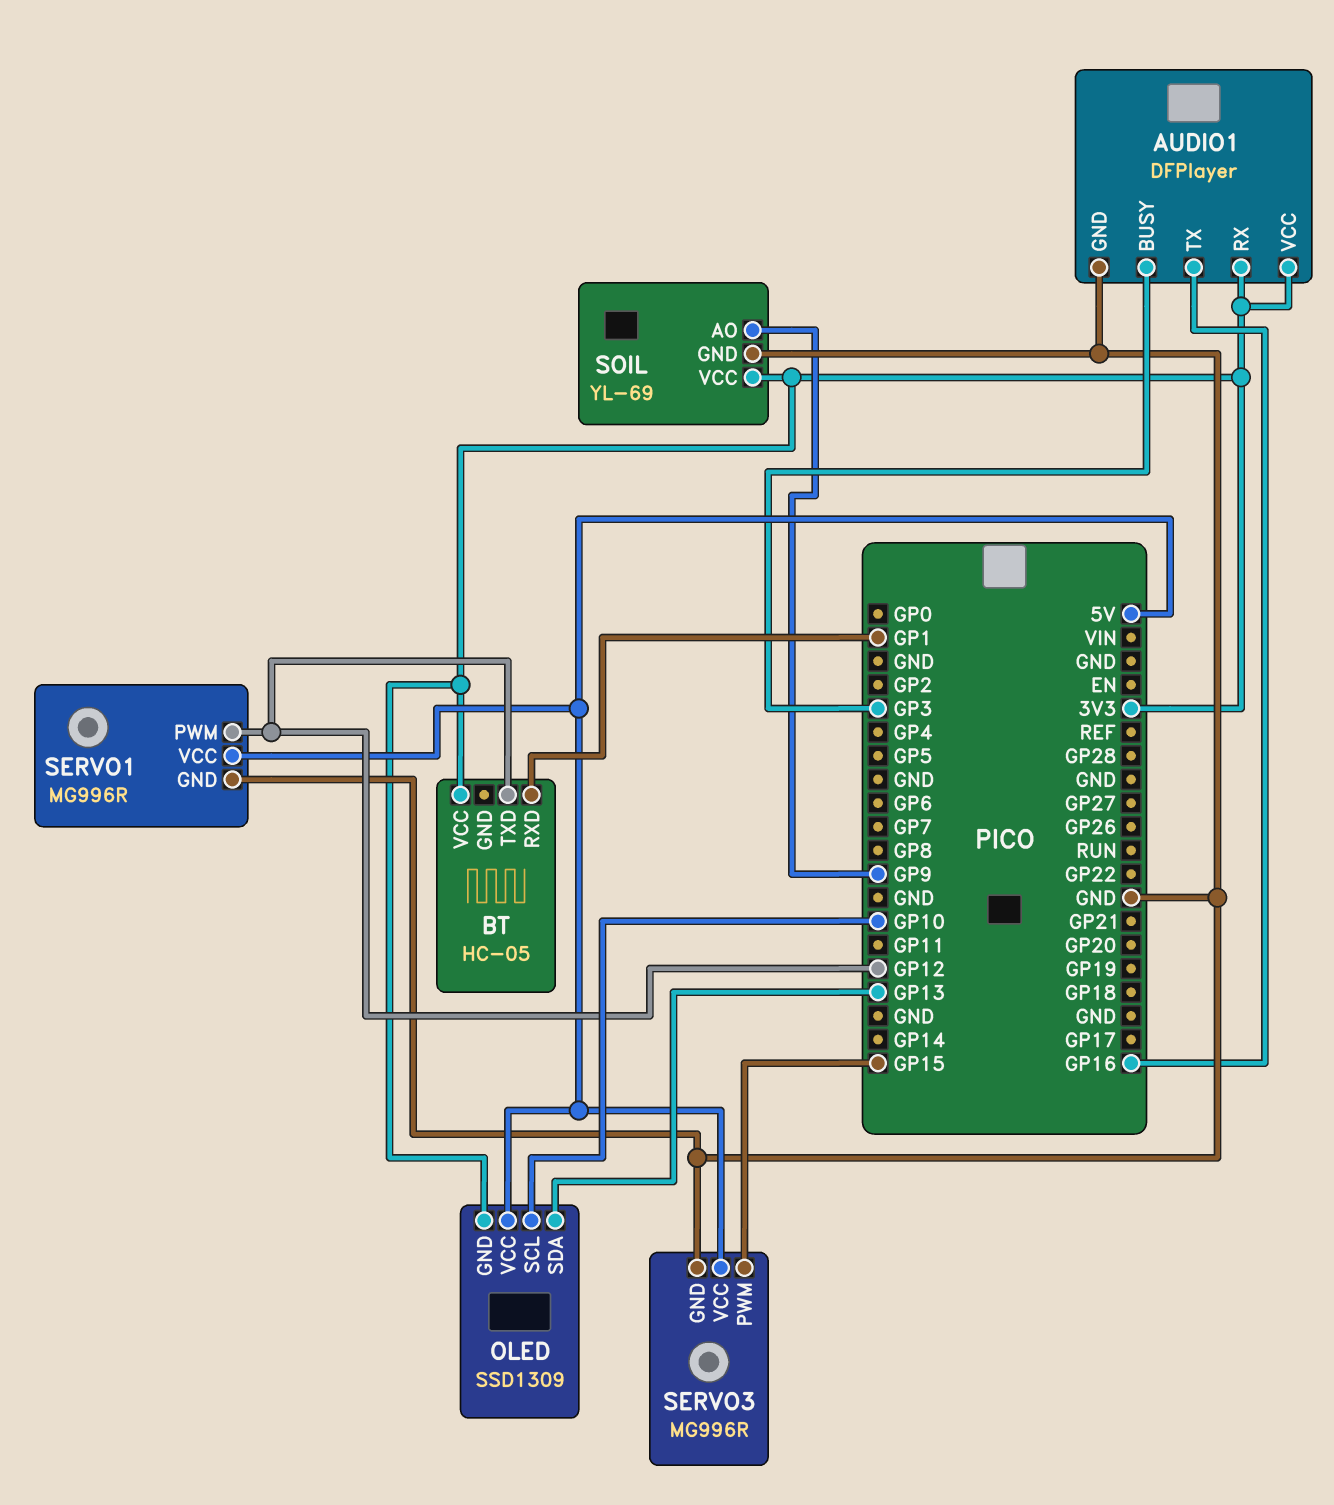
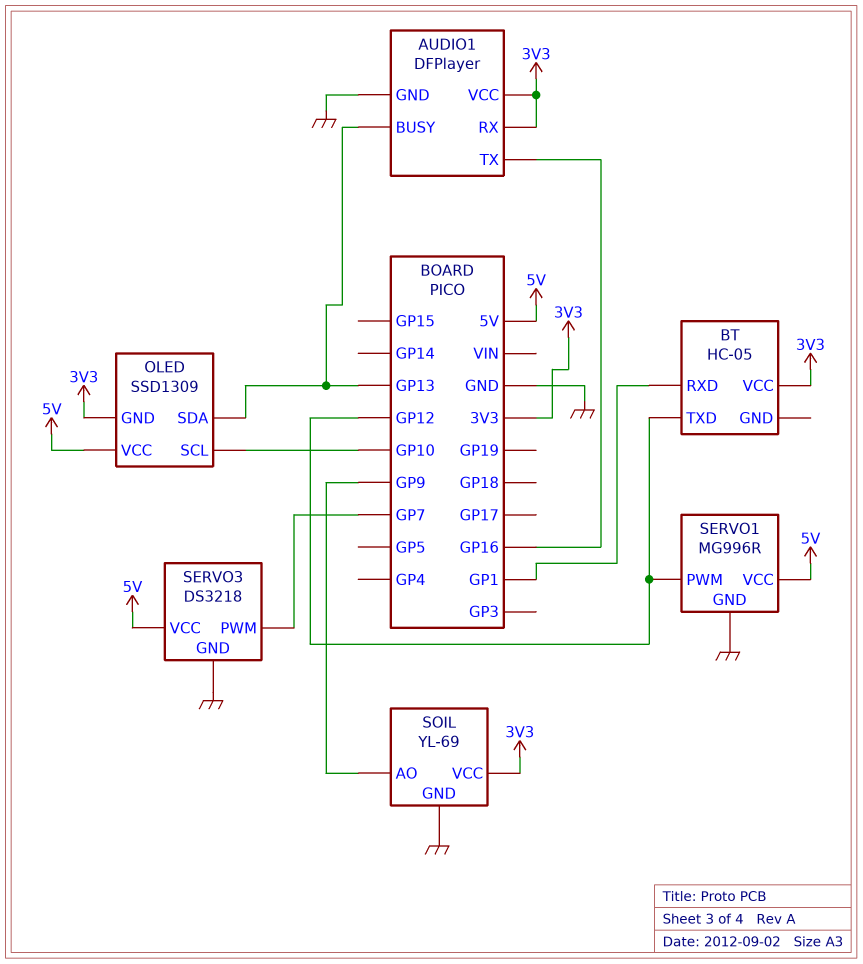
AUDIO1 pin BUSY: GP3 -> GP13
SERVO3: MG996R -> DS3218
SERVO3 pin PWM: GP15 -> GP7

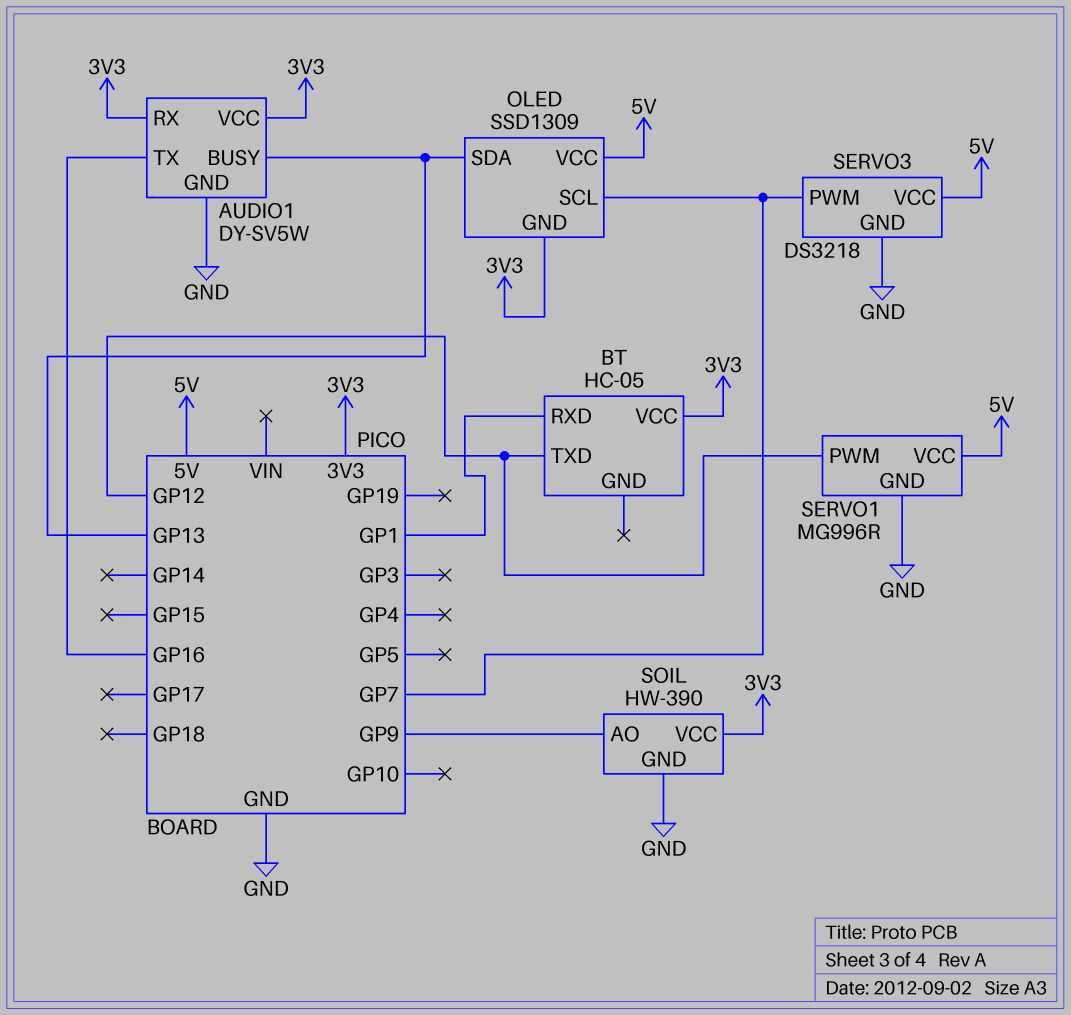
AUDIO1: DFPlayer -> DY-SV5W
OLED pin SCL: GP10 -> GP7
SOIL: YL-69 -> HW-390

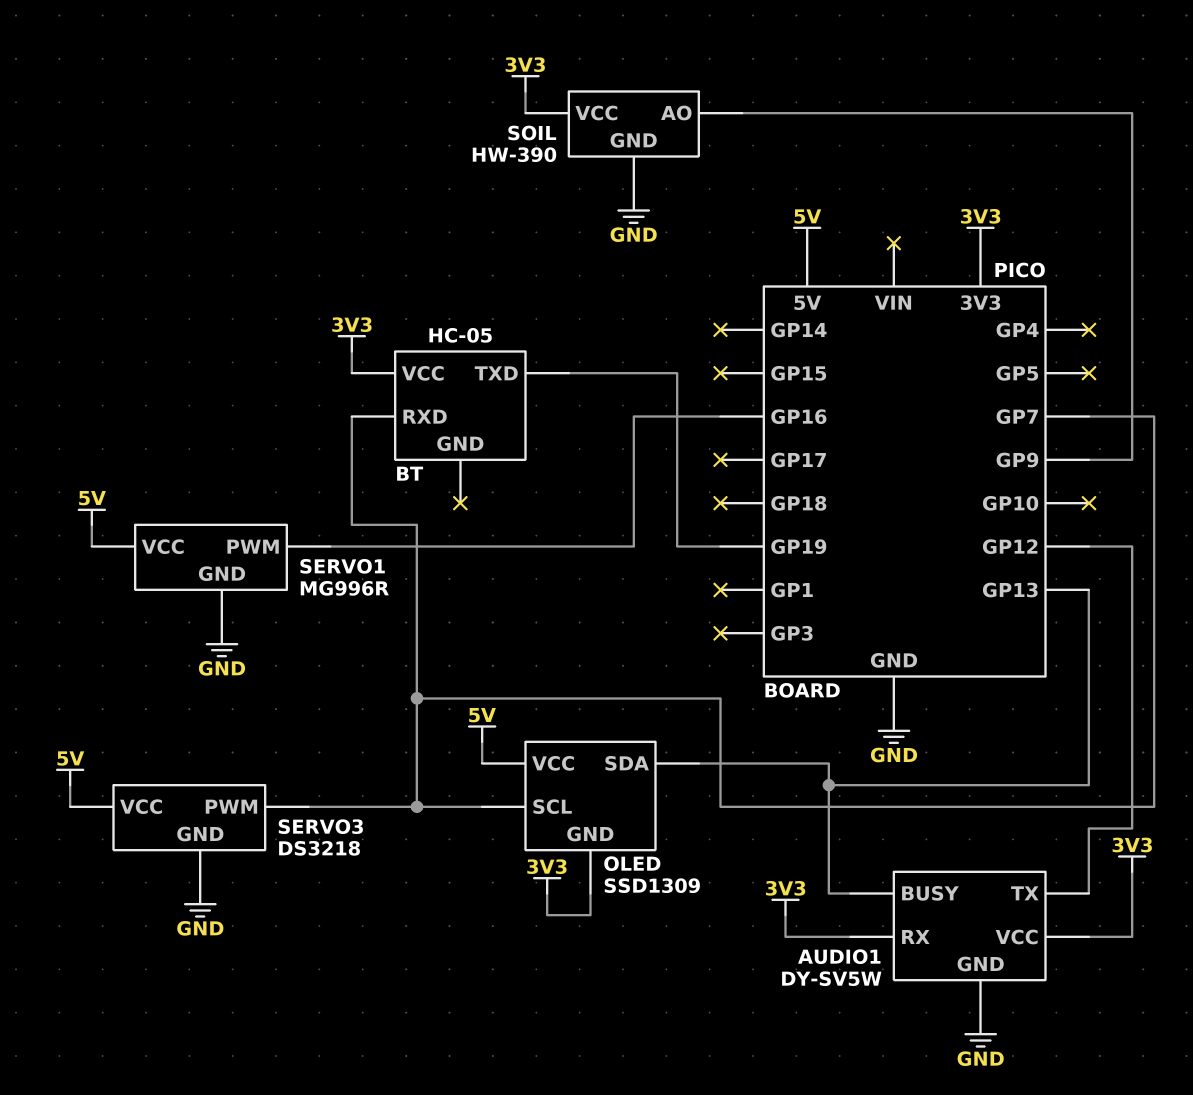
AUDIO1 pin TX: GP16 -> GP12
BT pin RXD: GP1 -> GP7
BT pin TXD: GP12 -> GP19
SERVO1 pin PWM: GP12 -> GP16

